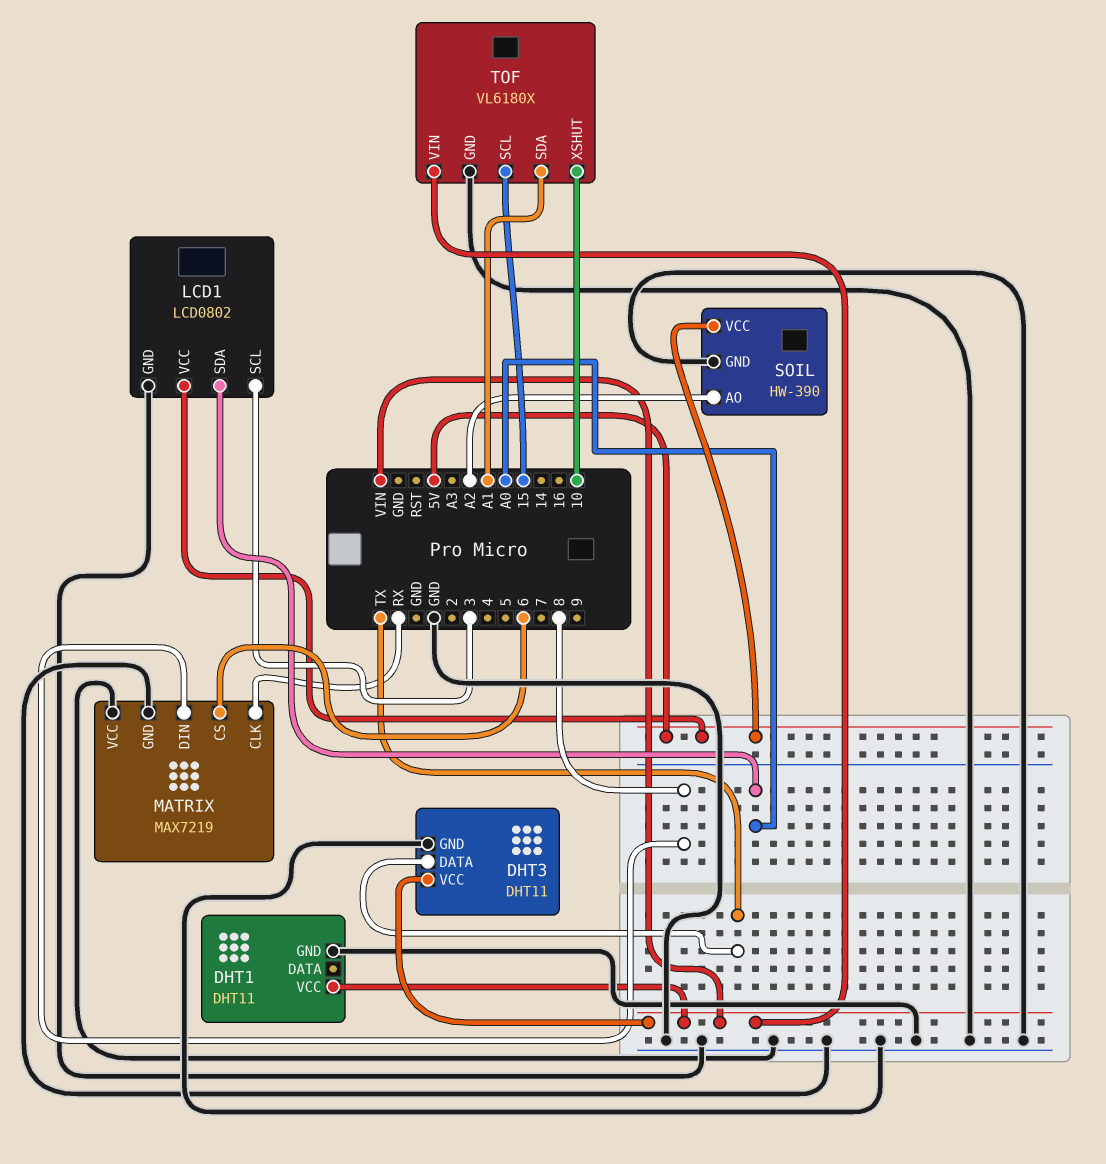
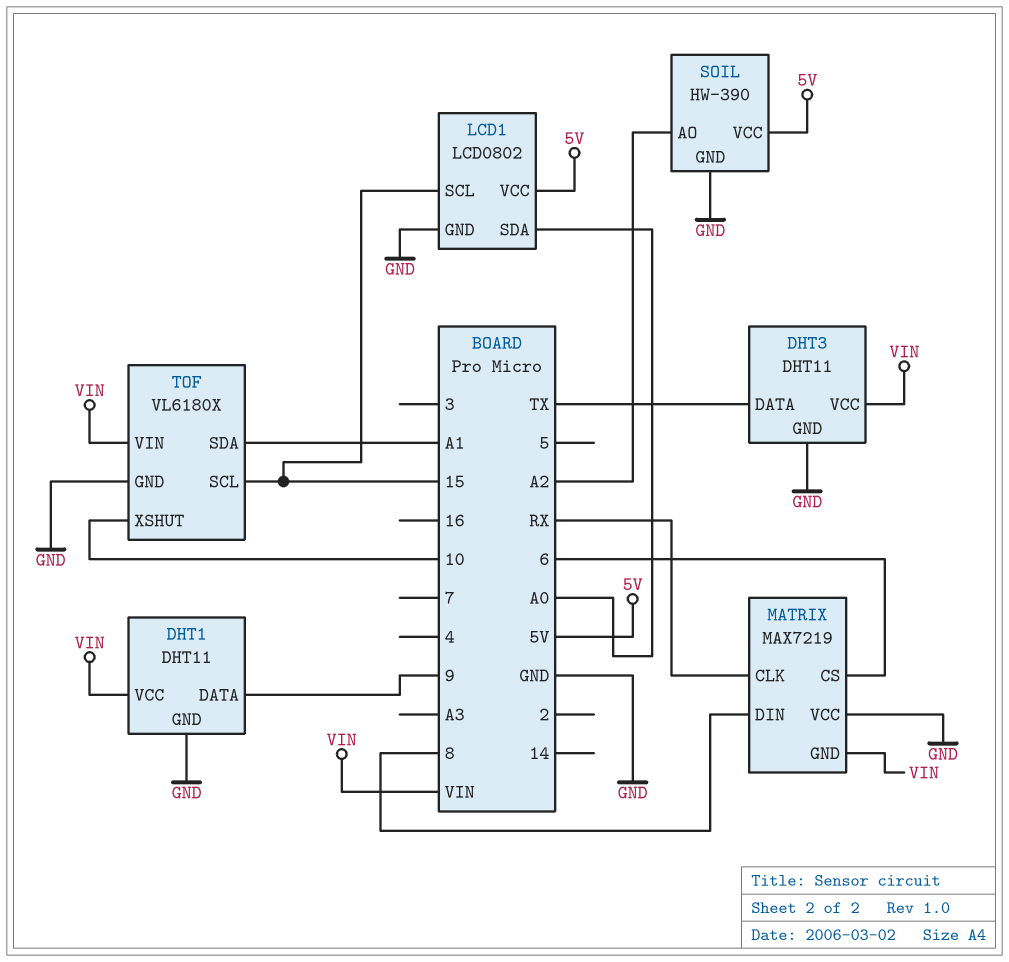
DHT1 pin DATA: none -> 9
LCD1 pin SCL: 3 -> 15
MATRIX pin GND: GND -> VIN

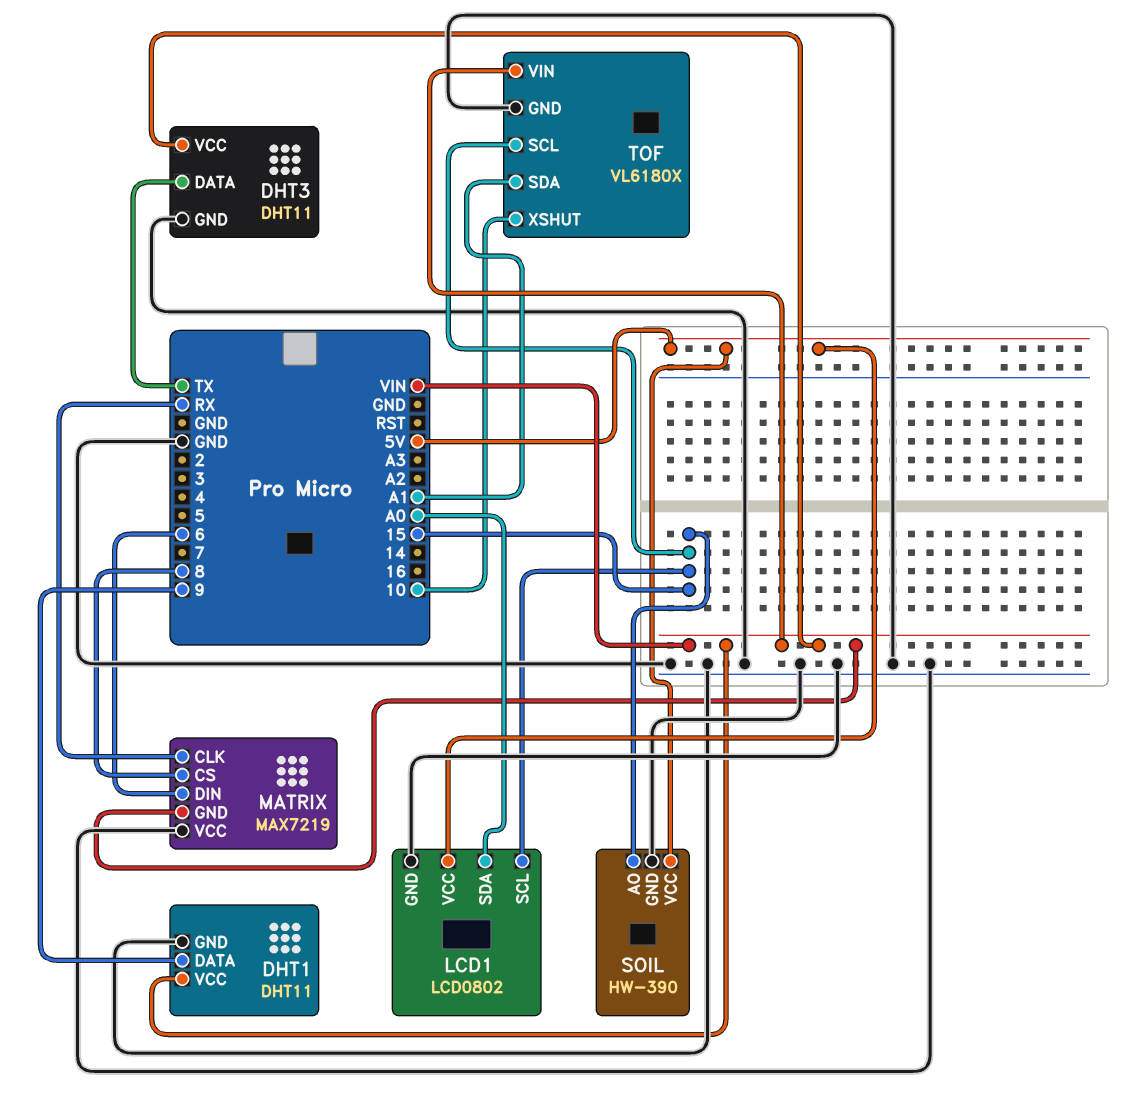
MATRIX pin CS: 6 -> 8
MATRIX pin DIN: 8 -> 6
SOIL pin AO: A2 -> 15

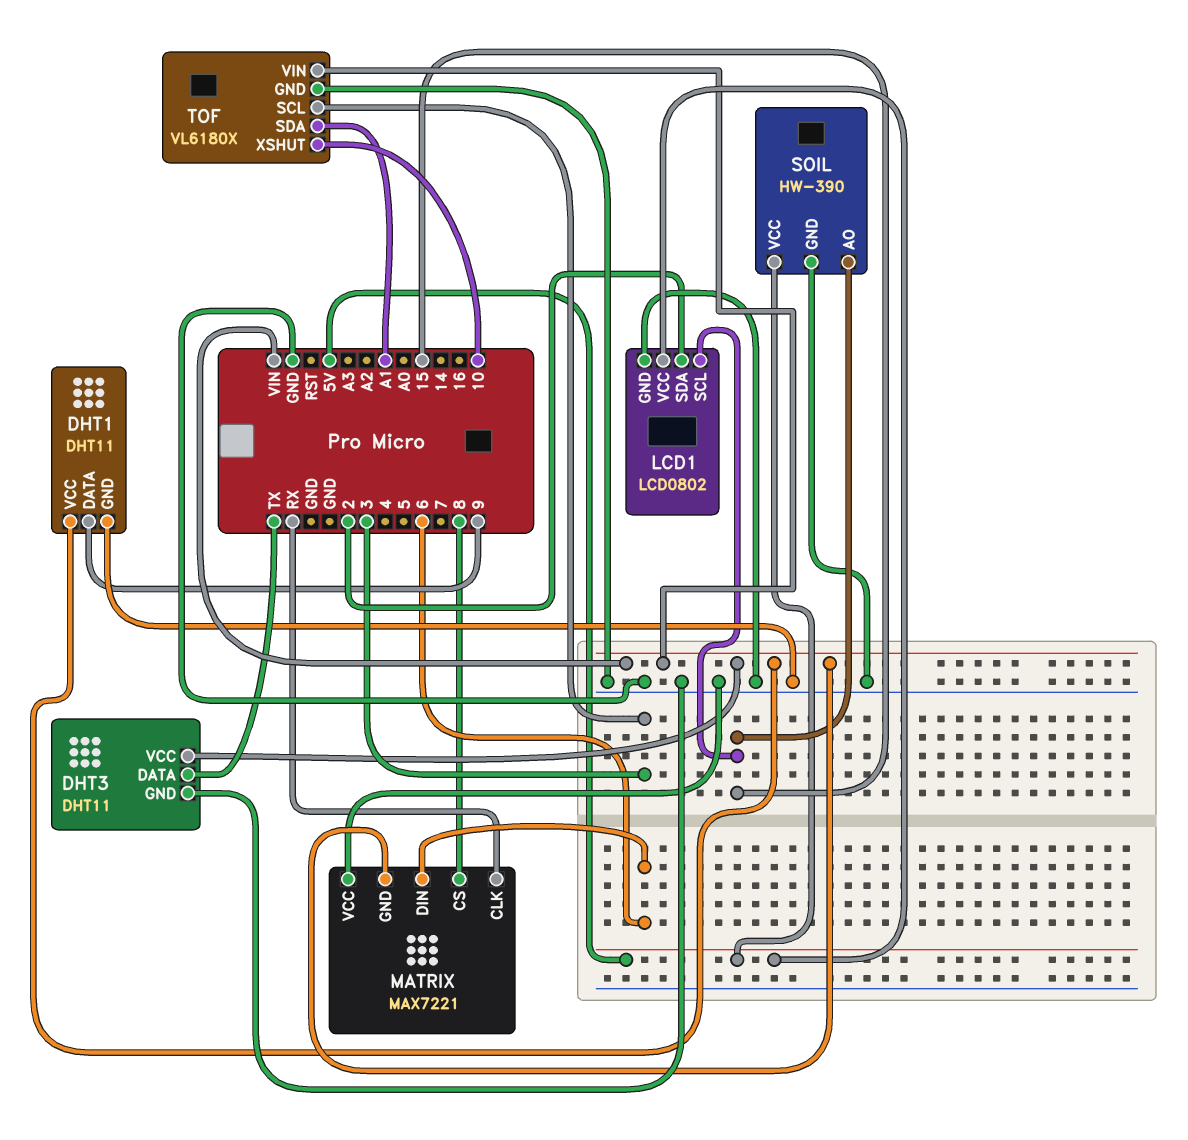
LCD1 pin SDA: A0 -> 2
MATRIX: MAX7219 -> MAX7221
TOF pin SCL: 15 -> 3

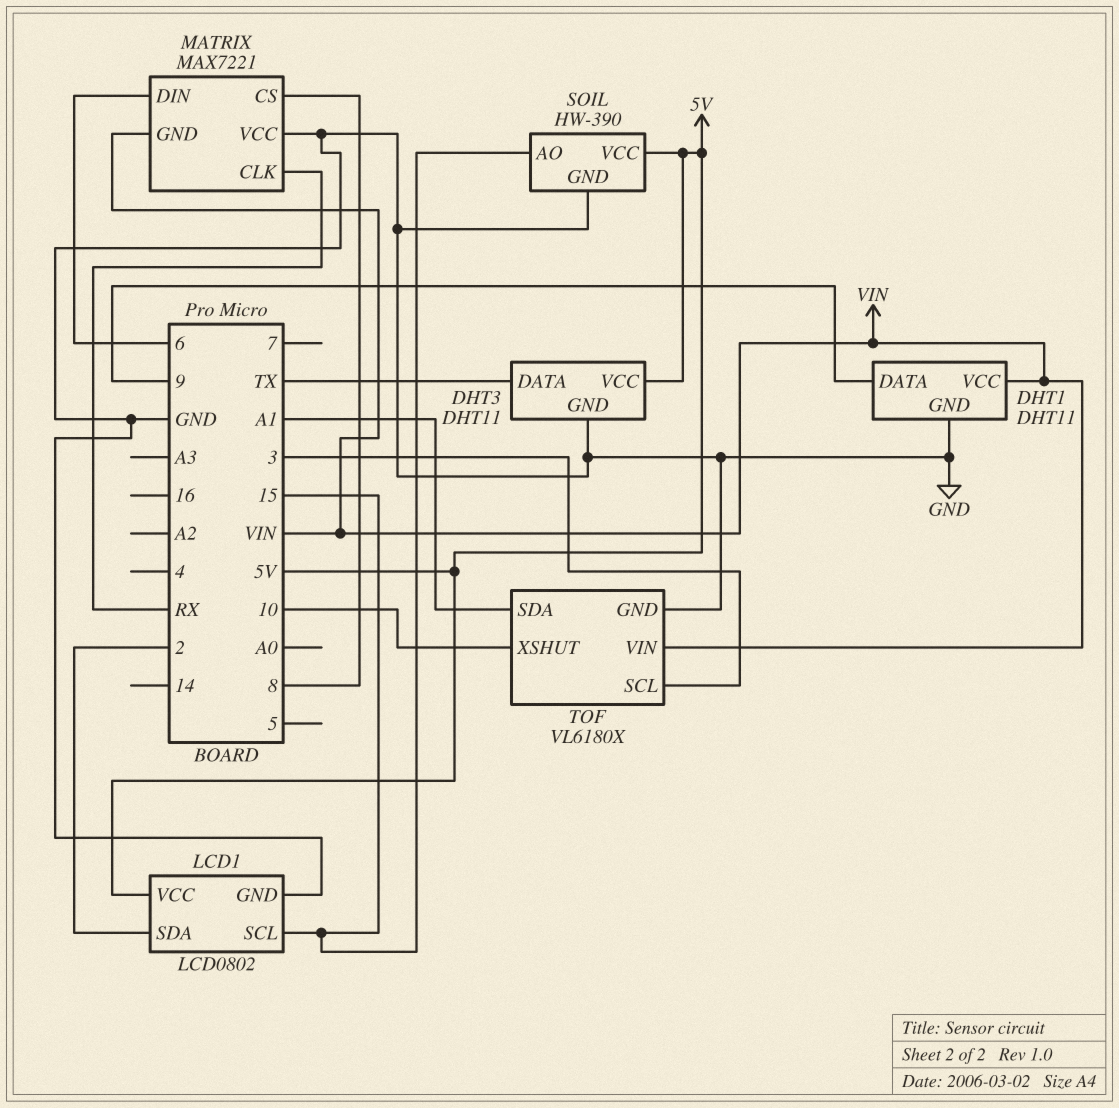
DHT3 pin VCC: VIN -> 5V

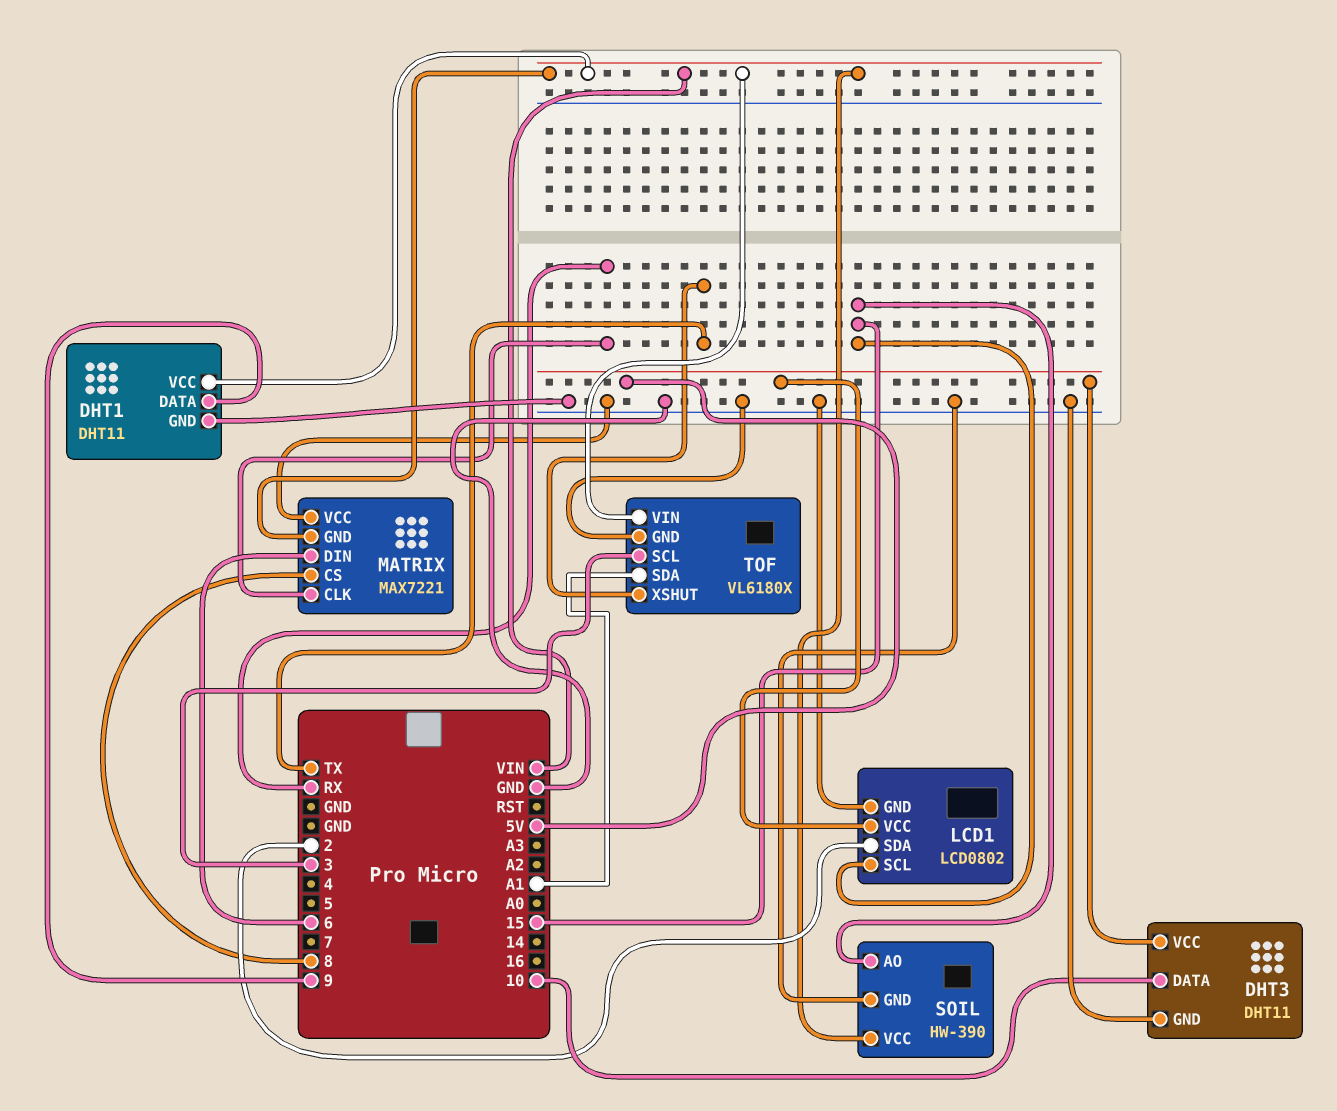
DHT3 pin DATA: TX -> 10
SOIL pin VCC: 5V -> VIN
TOF pin XSHUT: 10 -> TX

